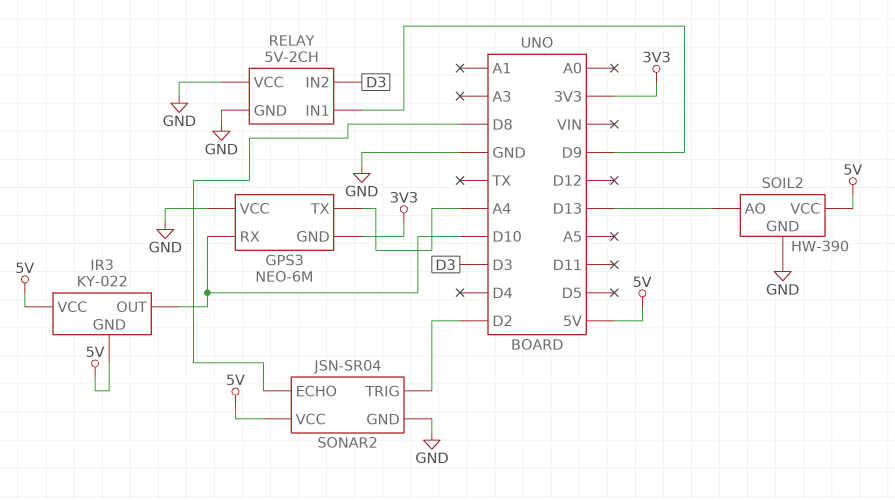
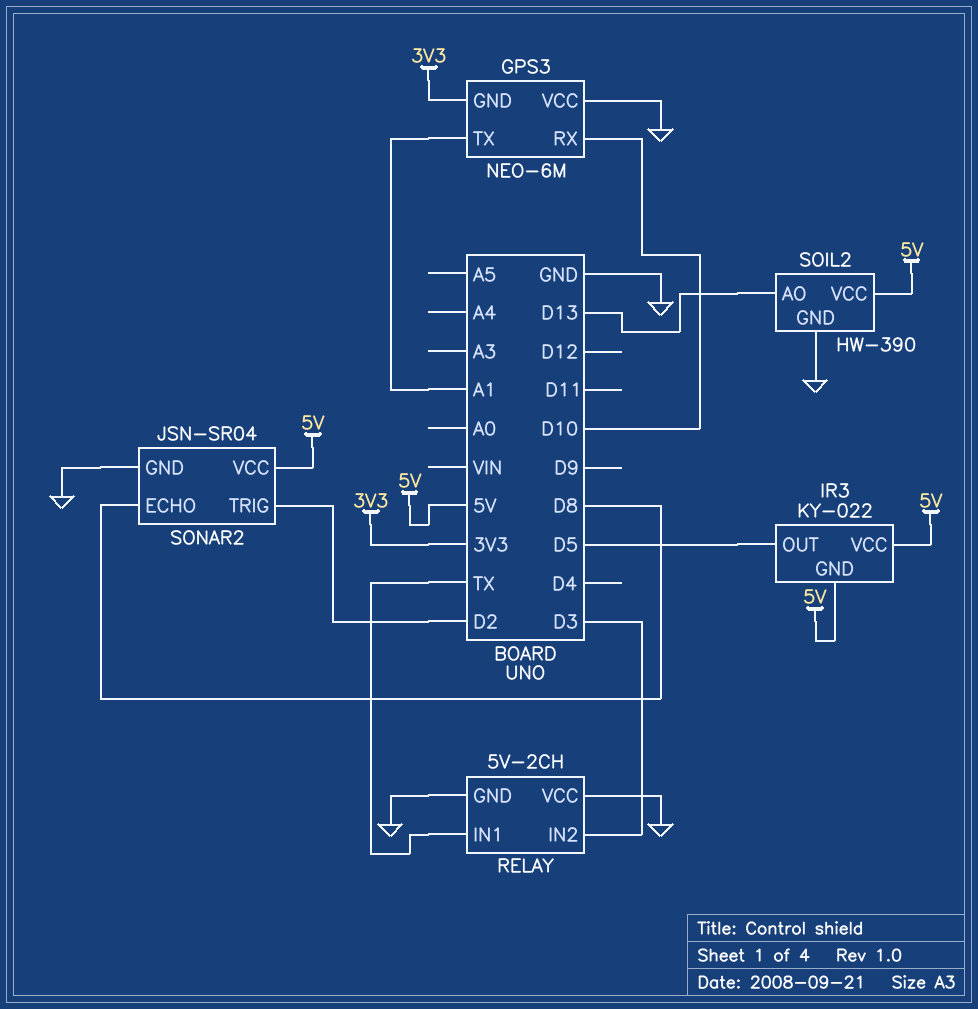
GPS3 pin TX: A4 -> A1
IR3 pin OUT: D10 -> D5
RELAY pin IN1: D9 -> TX

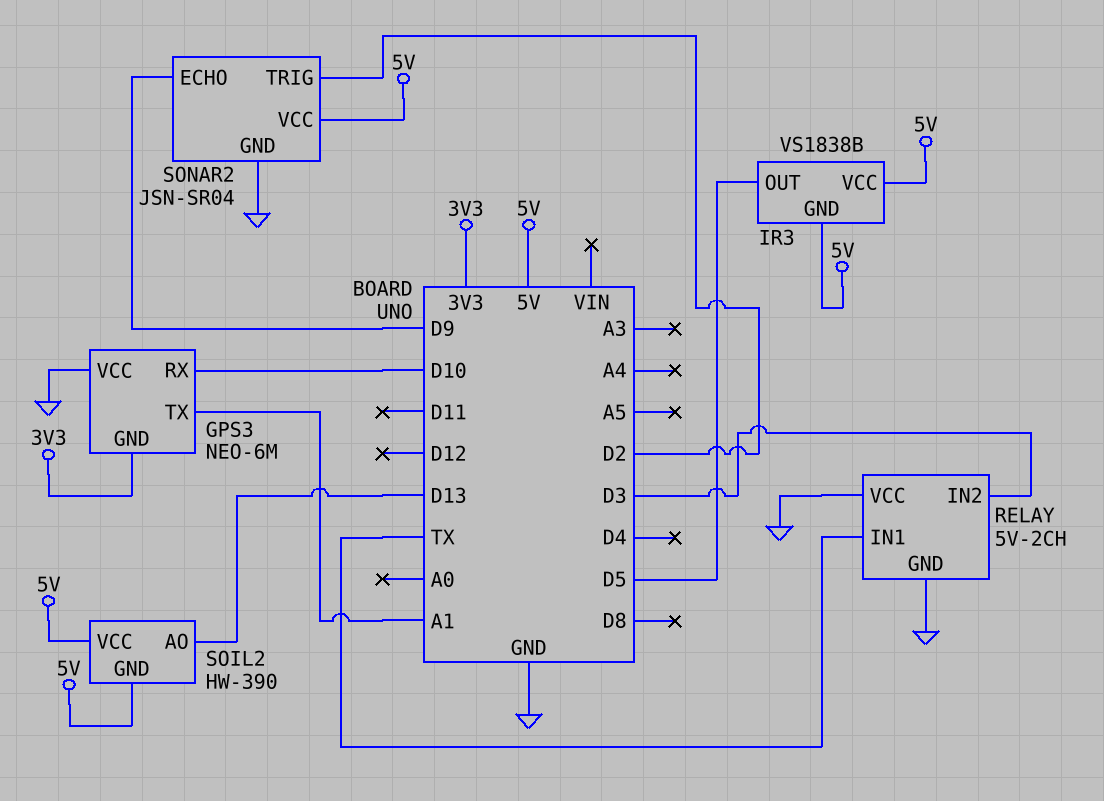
IR3: KY-022 -> VS1838B
SOIL2 pin GND: GND -> 5V
SONAR2 pin ECHO: D8 -> D9

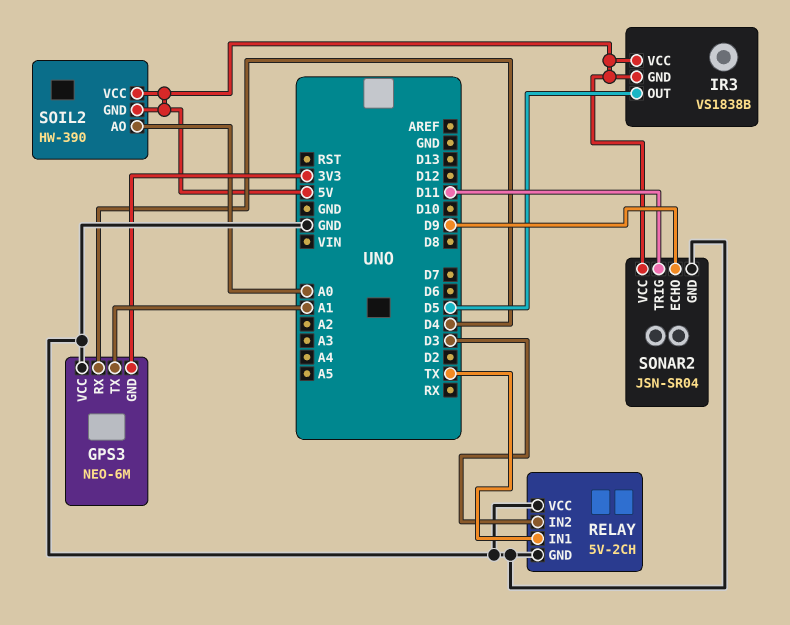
GPS3 pin RX: D10 -> D4
SOIL2 pin AO: D13 -> A0
SONAR2 pin TRIG: D2 -> D11

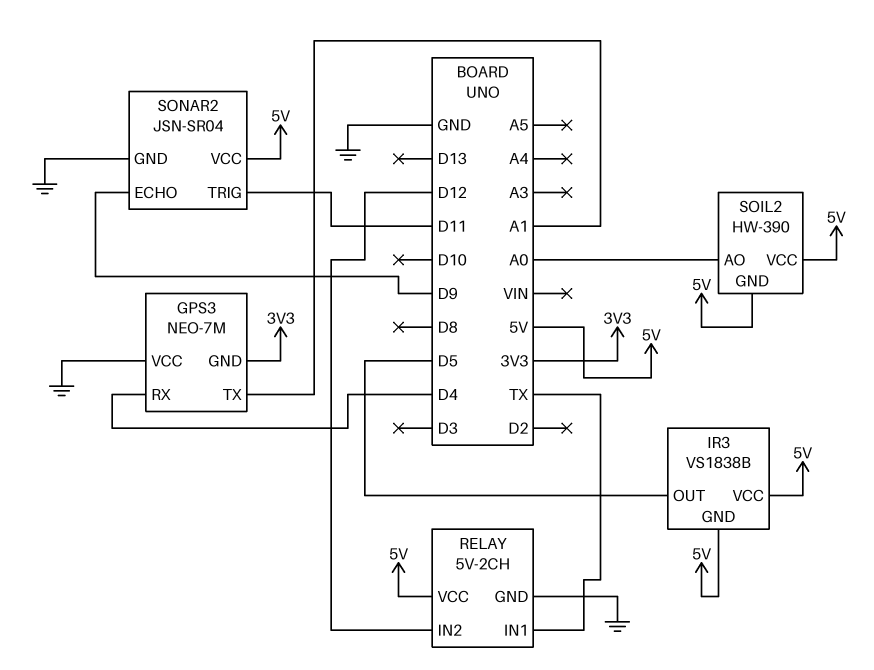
GPS3: NEO-6M -> NEO-7M
RELAY pin IN2: D3 -> D12
RELAY pin VCC: GND -> 5V

